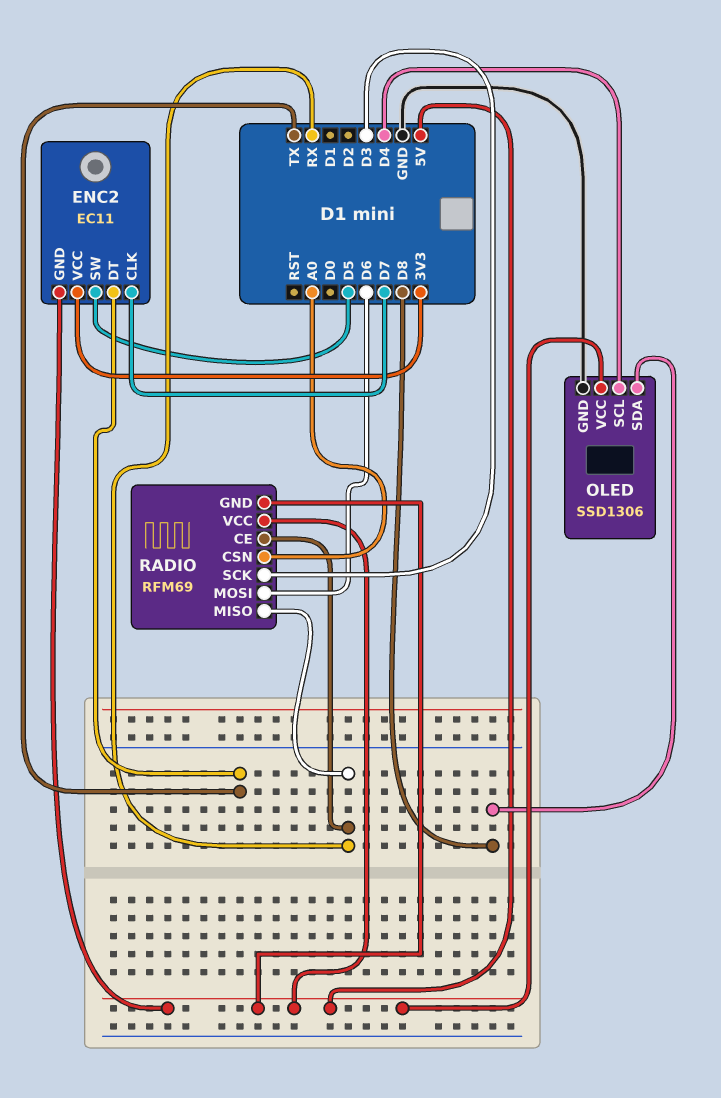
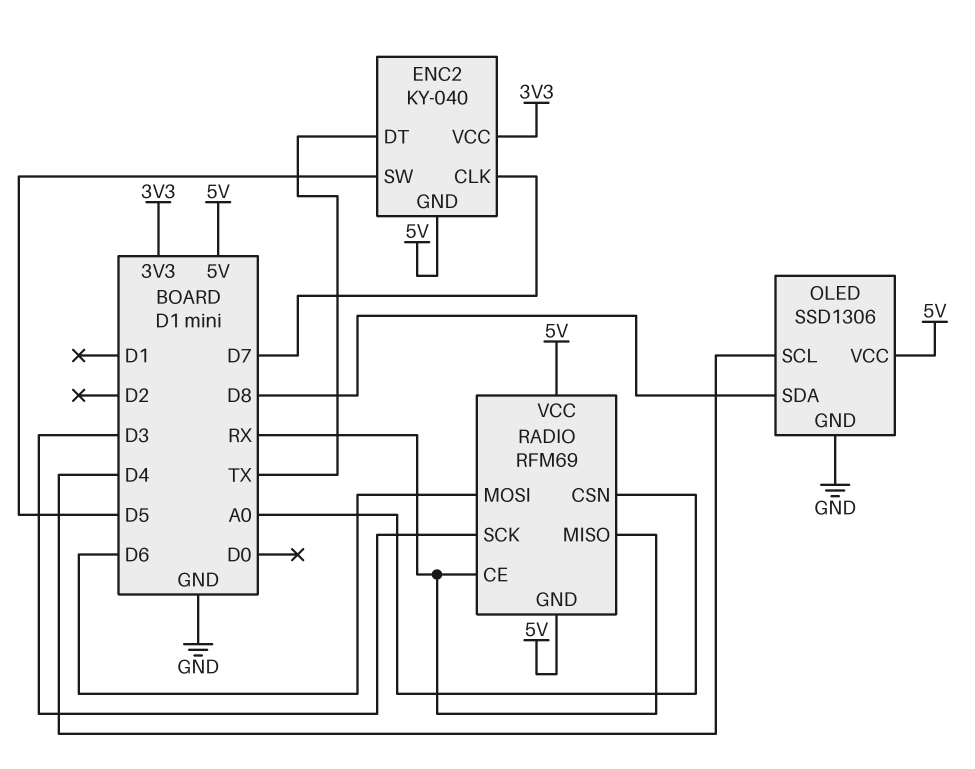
ENC2: EC11 -> KY-040

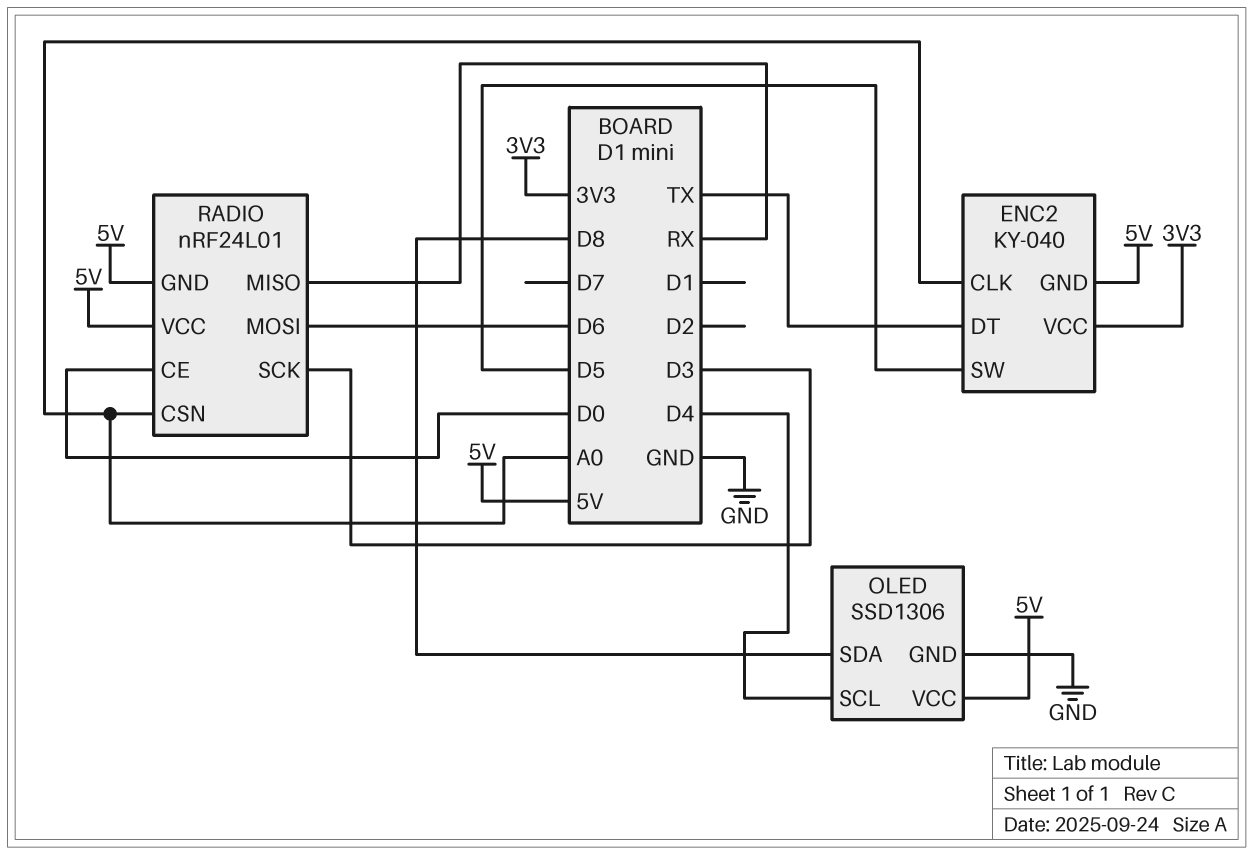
ENC2 pin CLK: D7 -> A0
RADIO: RFM69 -> nRF24L01
RADIO pin CE: RX -> D0

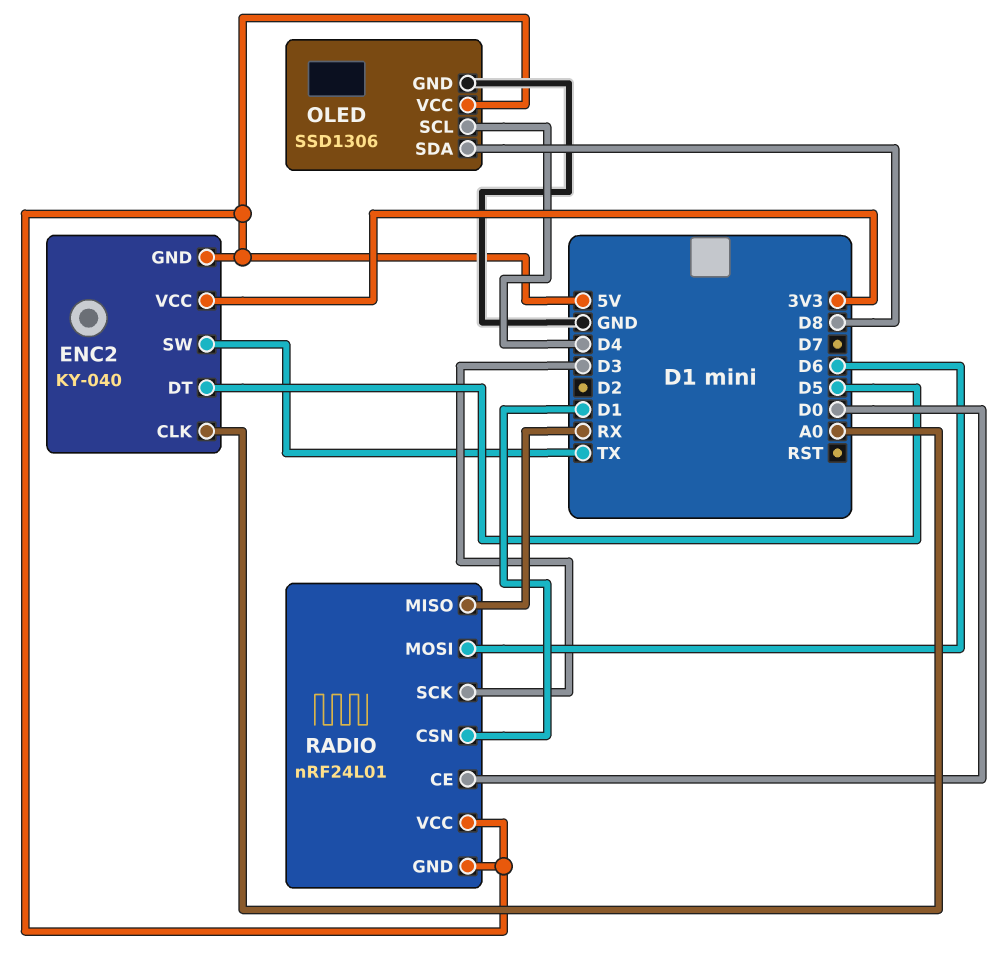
ENC2 pin DT: TX -> D5
ENC2 pin SW: D5 -> TX
RADIO pin CSN: A0 -> D1

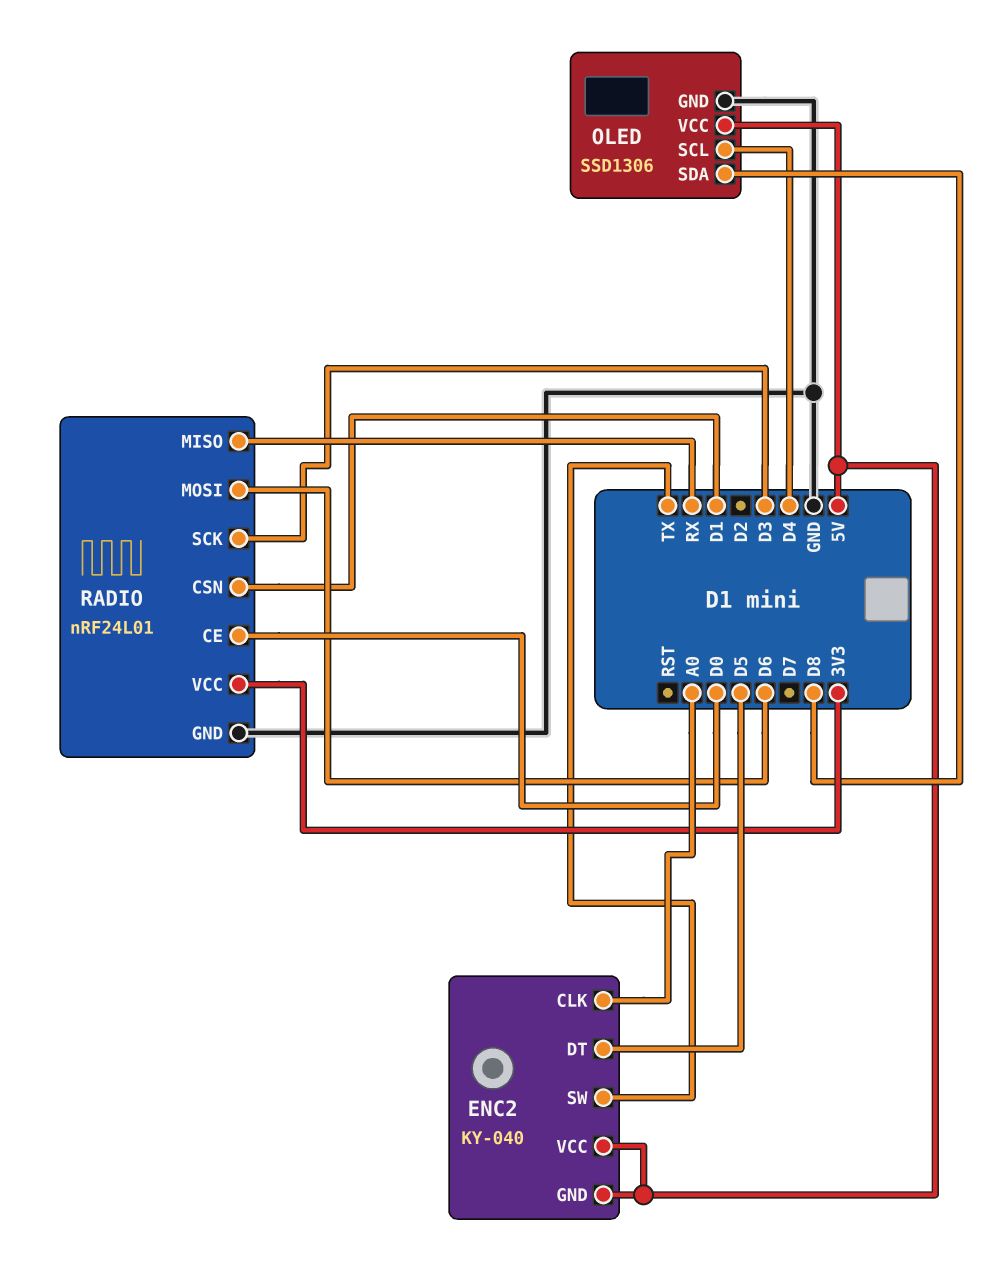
ENC2 pin VCC: 3V3 -> 5V
RADIO pin GND: 5V -> GND
RADIO pin VCC: 5V -> 3V3

